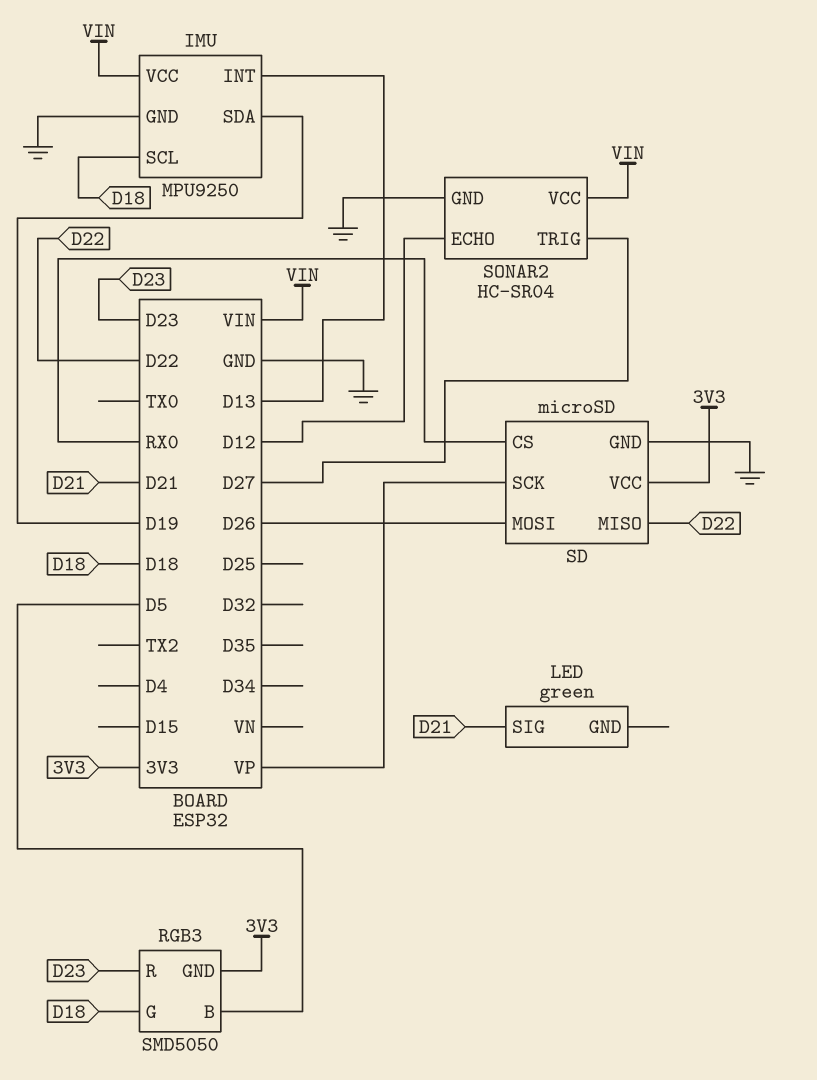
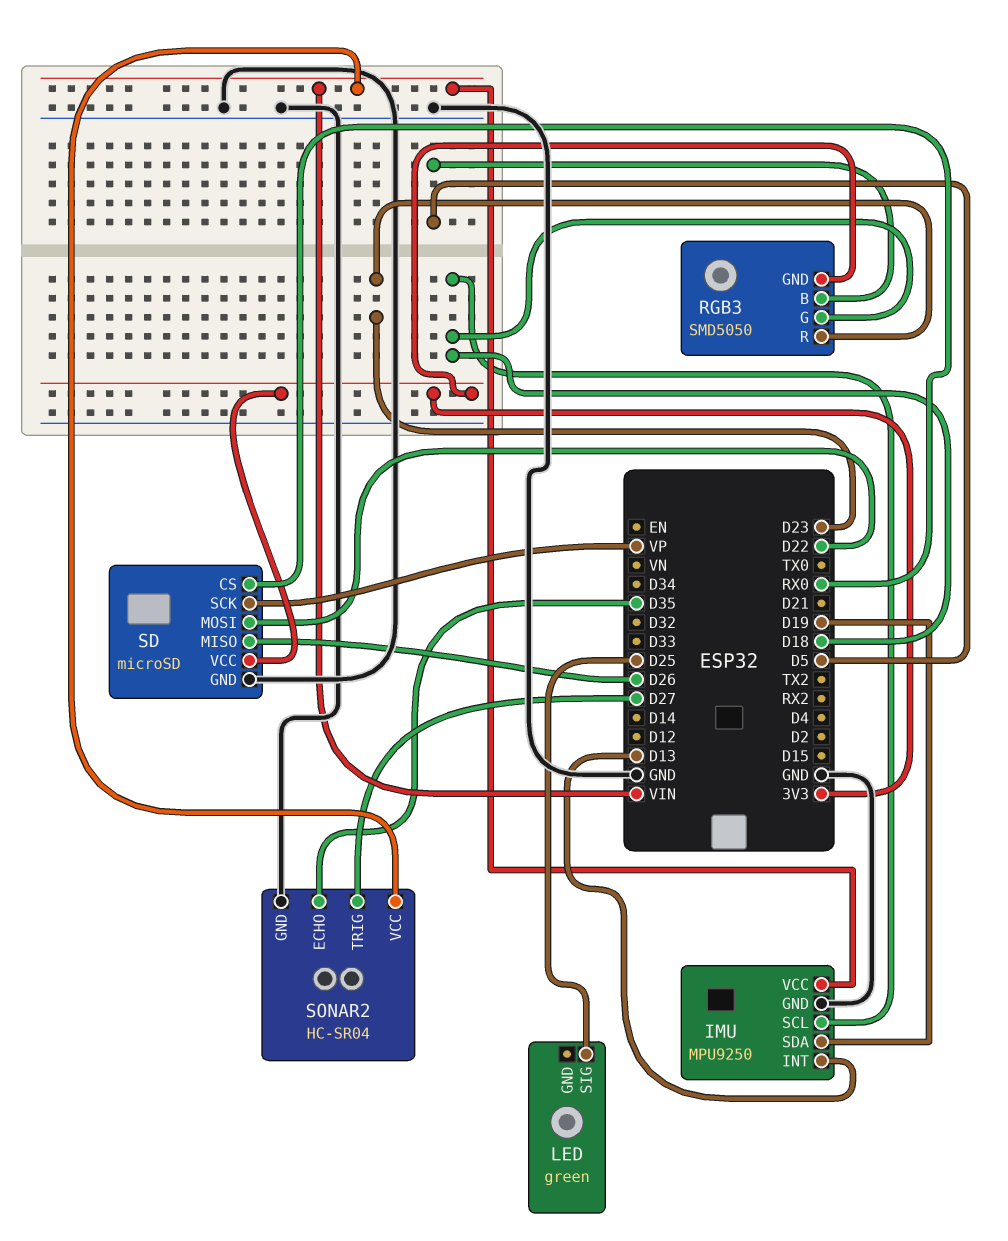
LED pin SIG: D21 -> D25
SD pin MISO: D22 -> D26
SD pin MOSI: D26 -> D22
SONAR2 pin ECHO: D12 -> D35

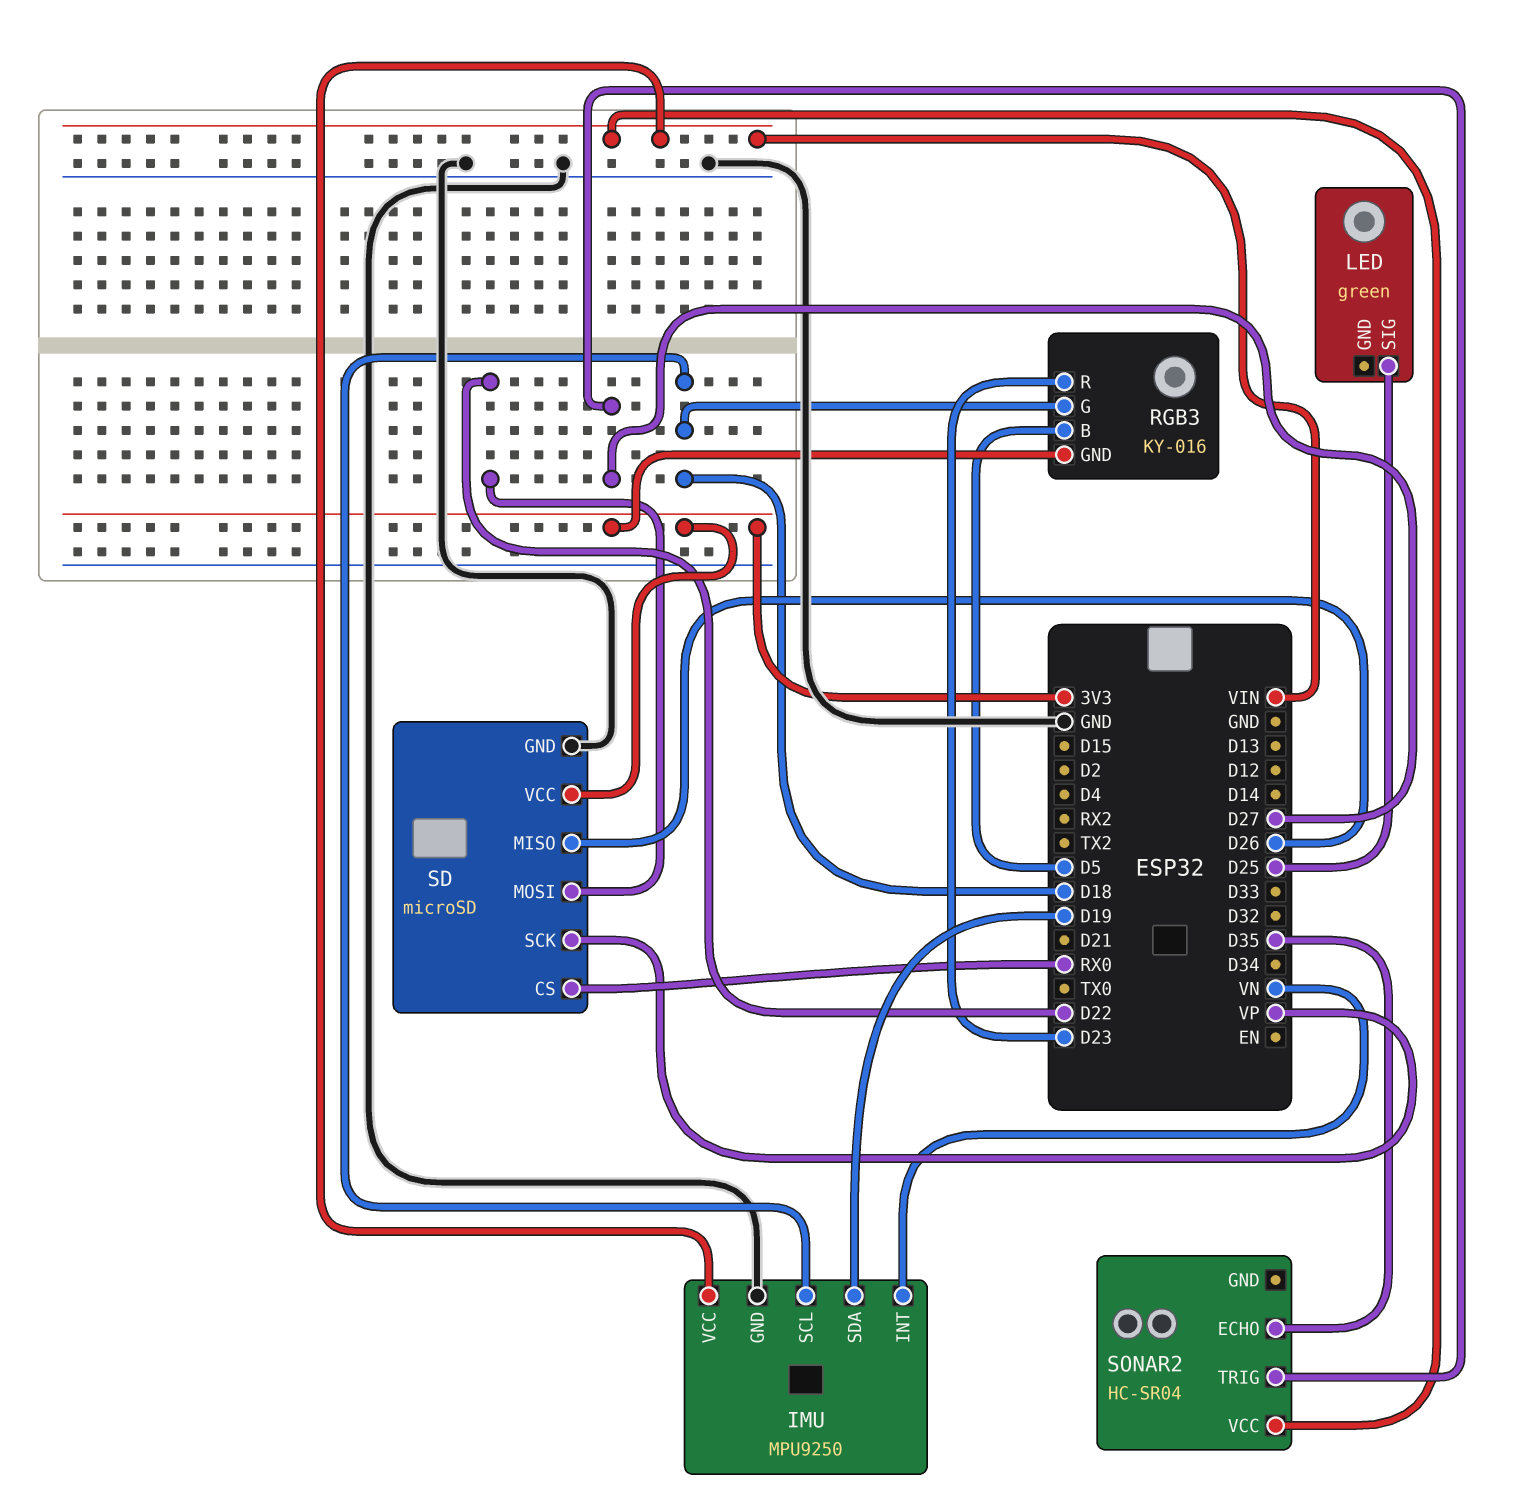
IMU pin INT: D13 -> VN
RGB3: SMD5050 -> KY-016
SONAR2 pin GND: GND -> none

